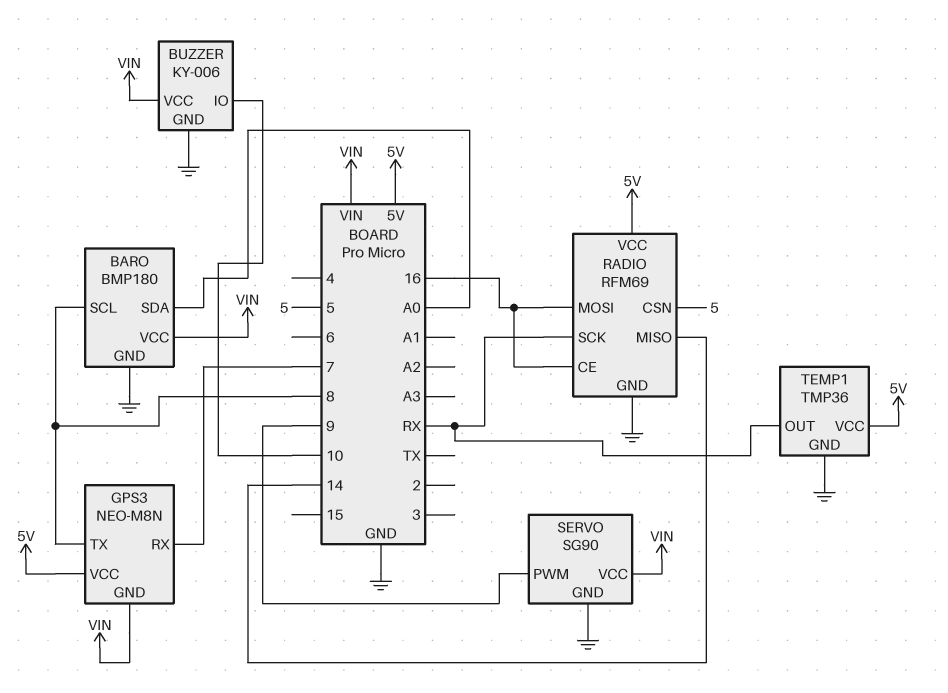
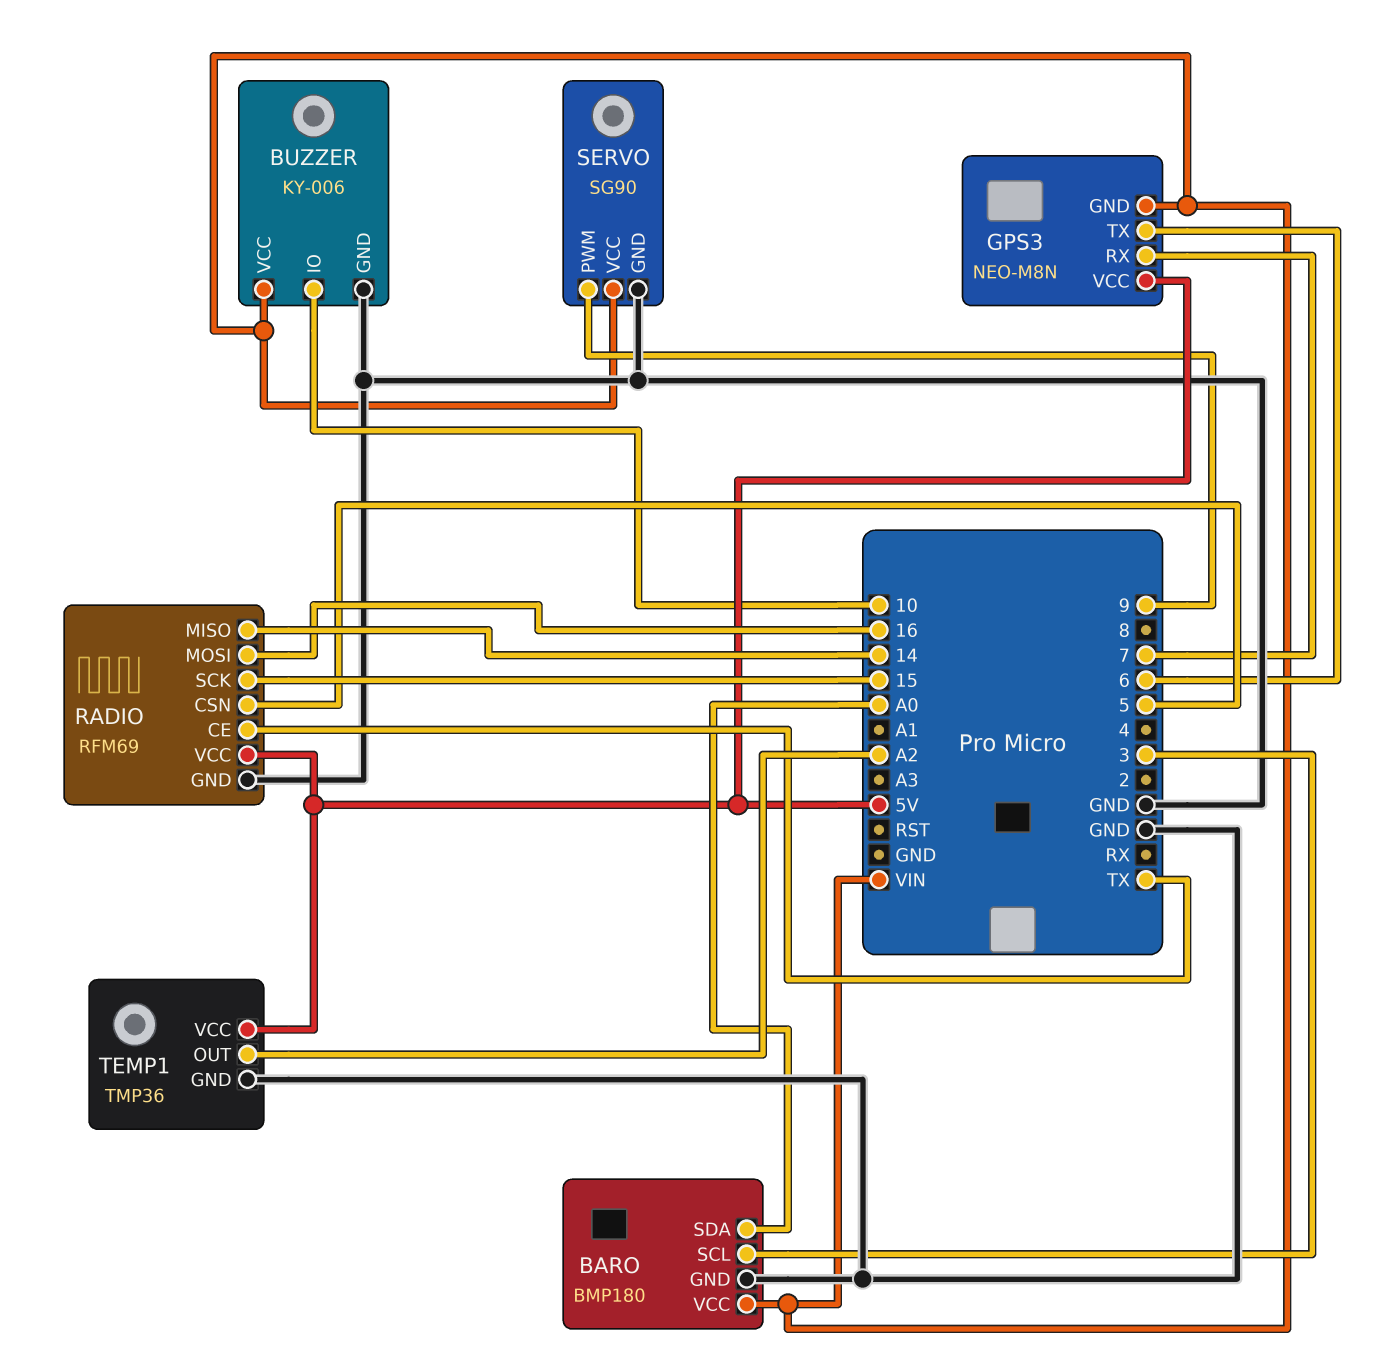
BARO pin SCL: 8 -> 3
GPS3 pin TX: 8 -> 6
RADIO pin CE: 16 -> TX
RADIO pin SCK: RX -> 15
TEMP1 pin OUT: RX -> A2

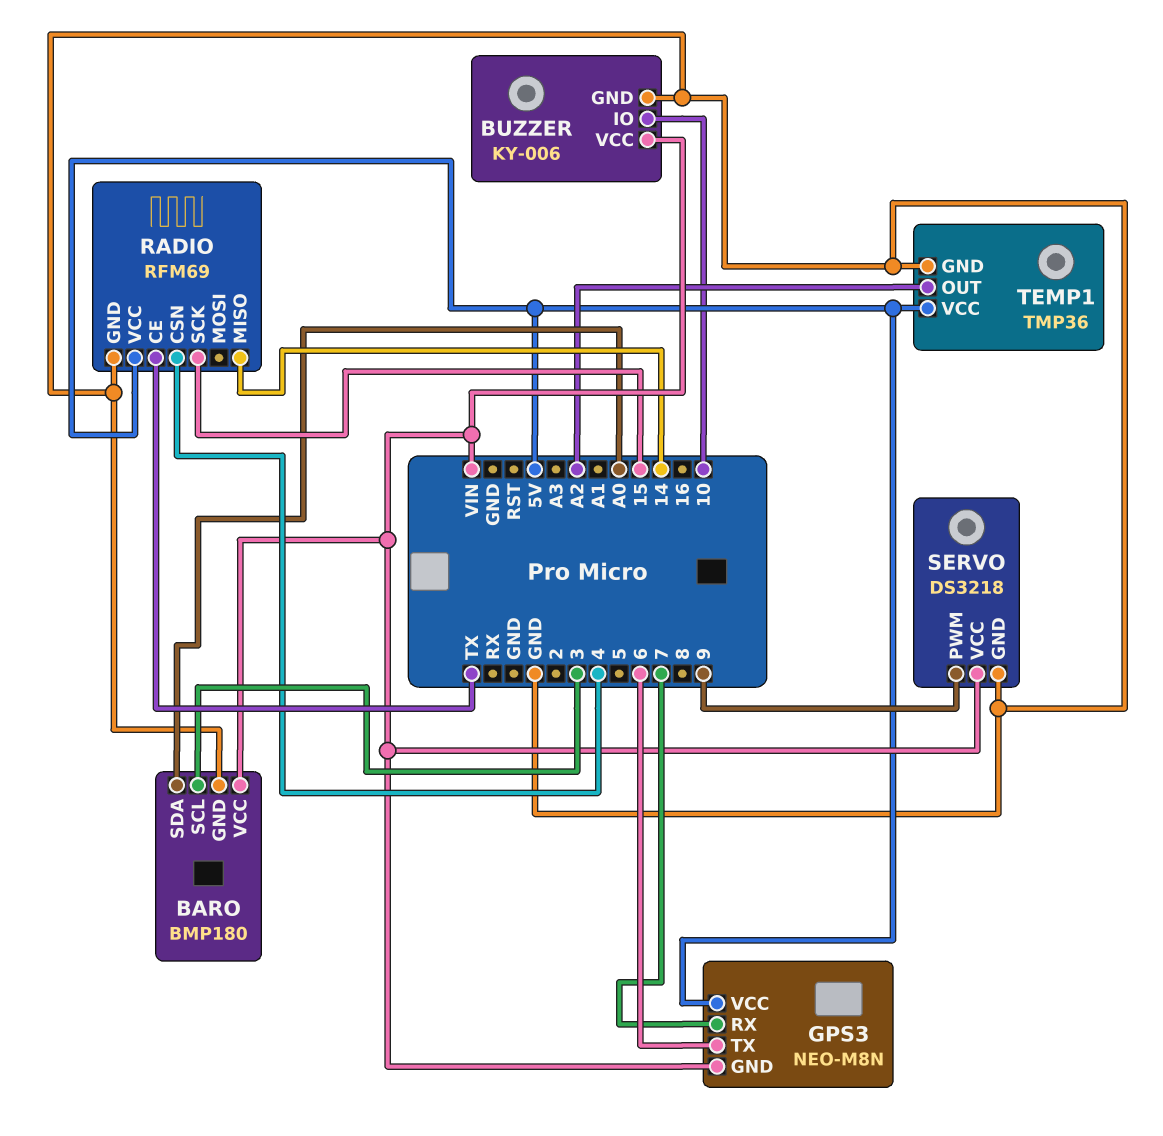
RADIO pin CSN: 5 -> 4
RADIO pin MOSI: 16 -> none
SERVO: SG90 -> DS3218

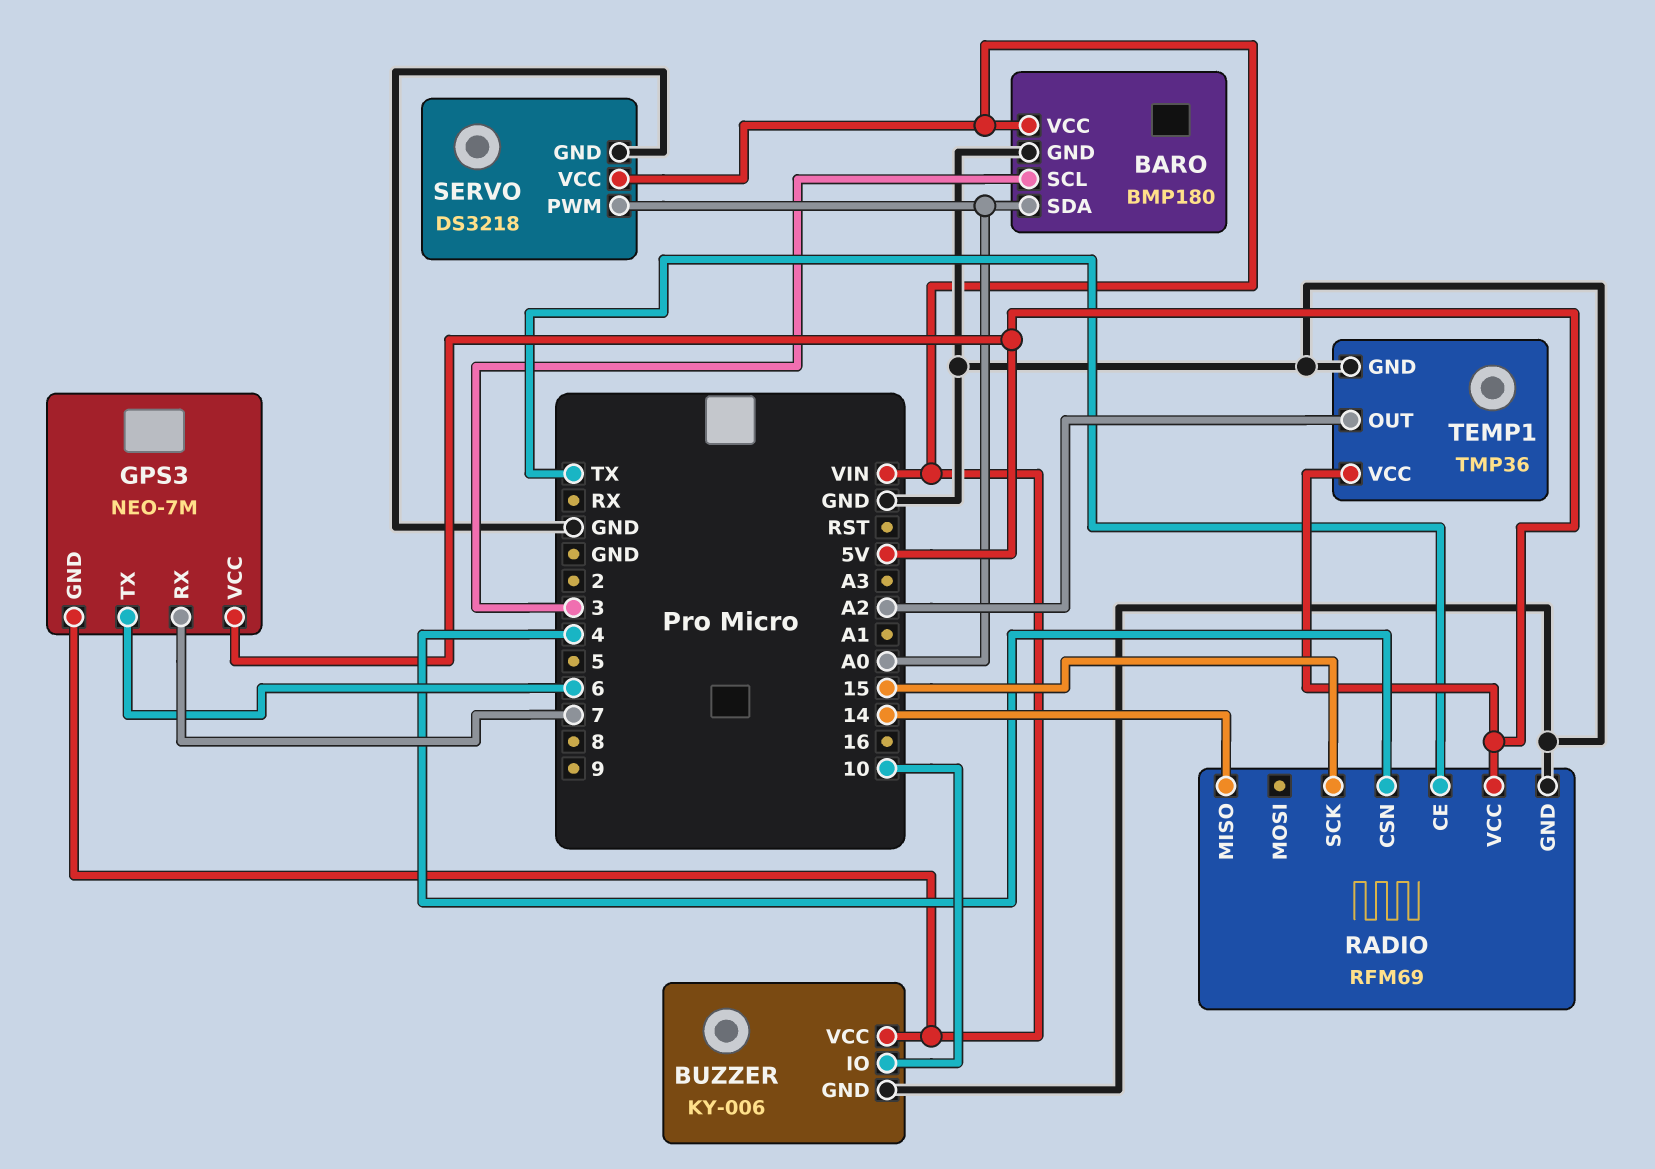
GPS3: NEO-M8N -> NEO-7M
SERVO pin PWM: 9 -> A0

